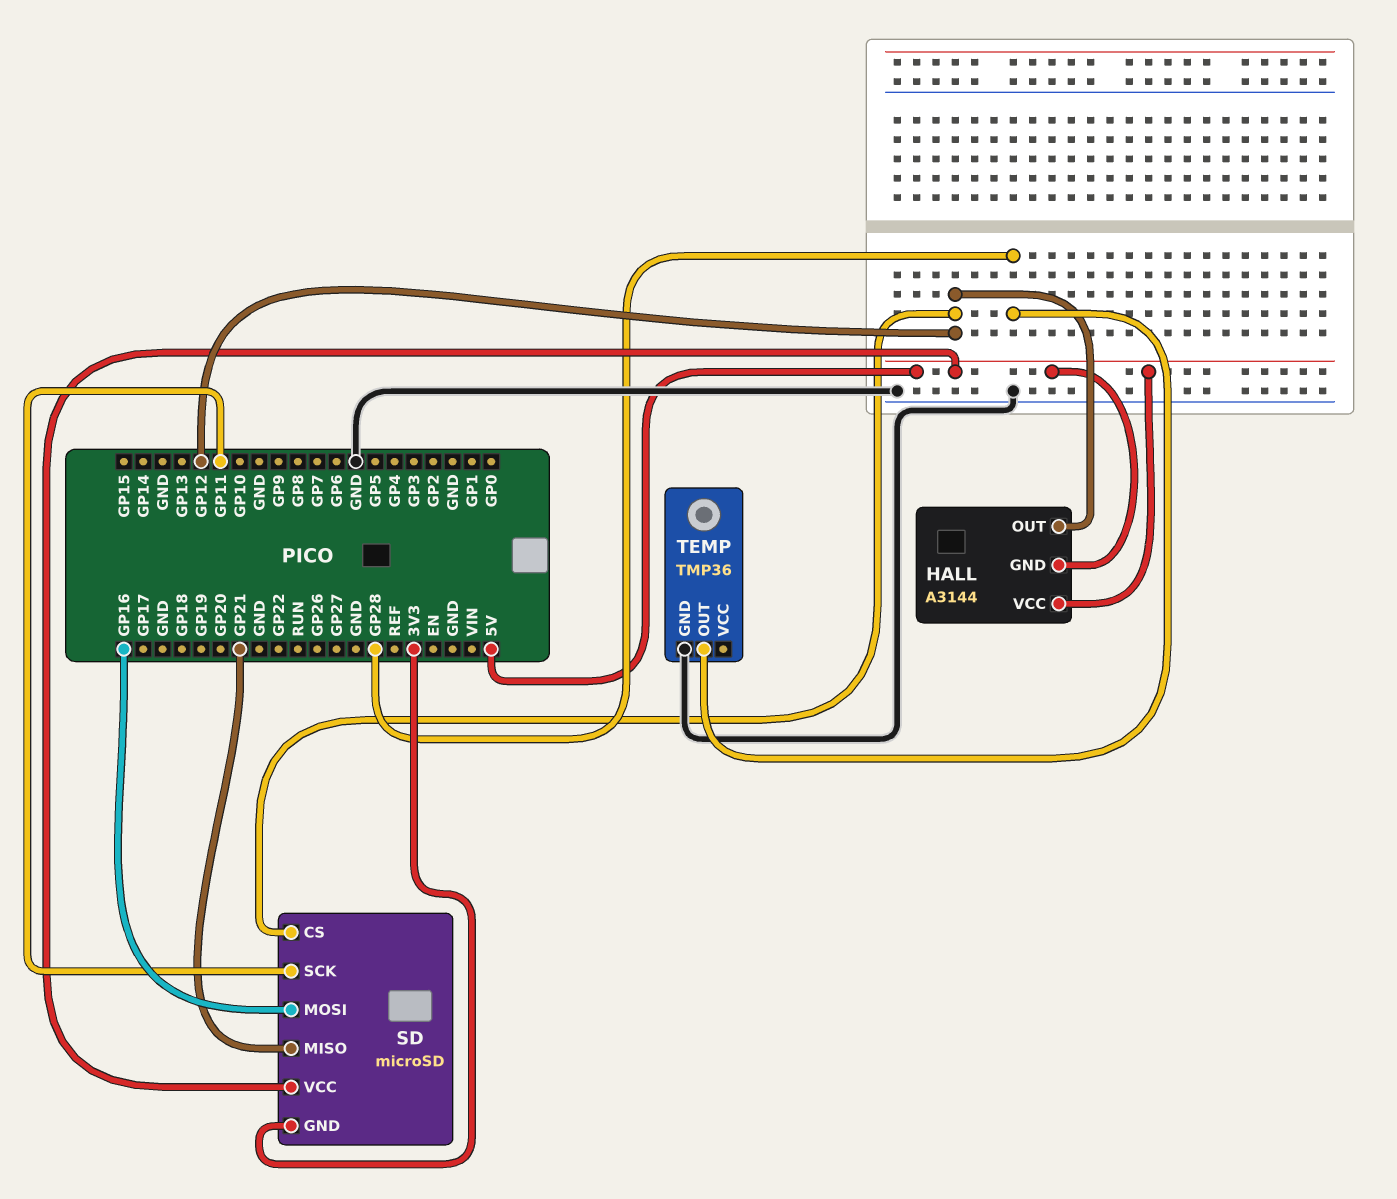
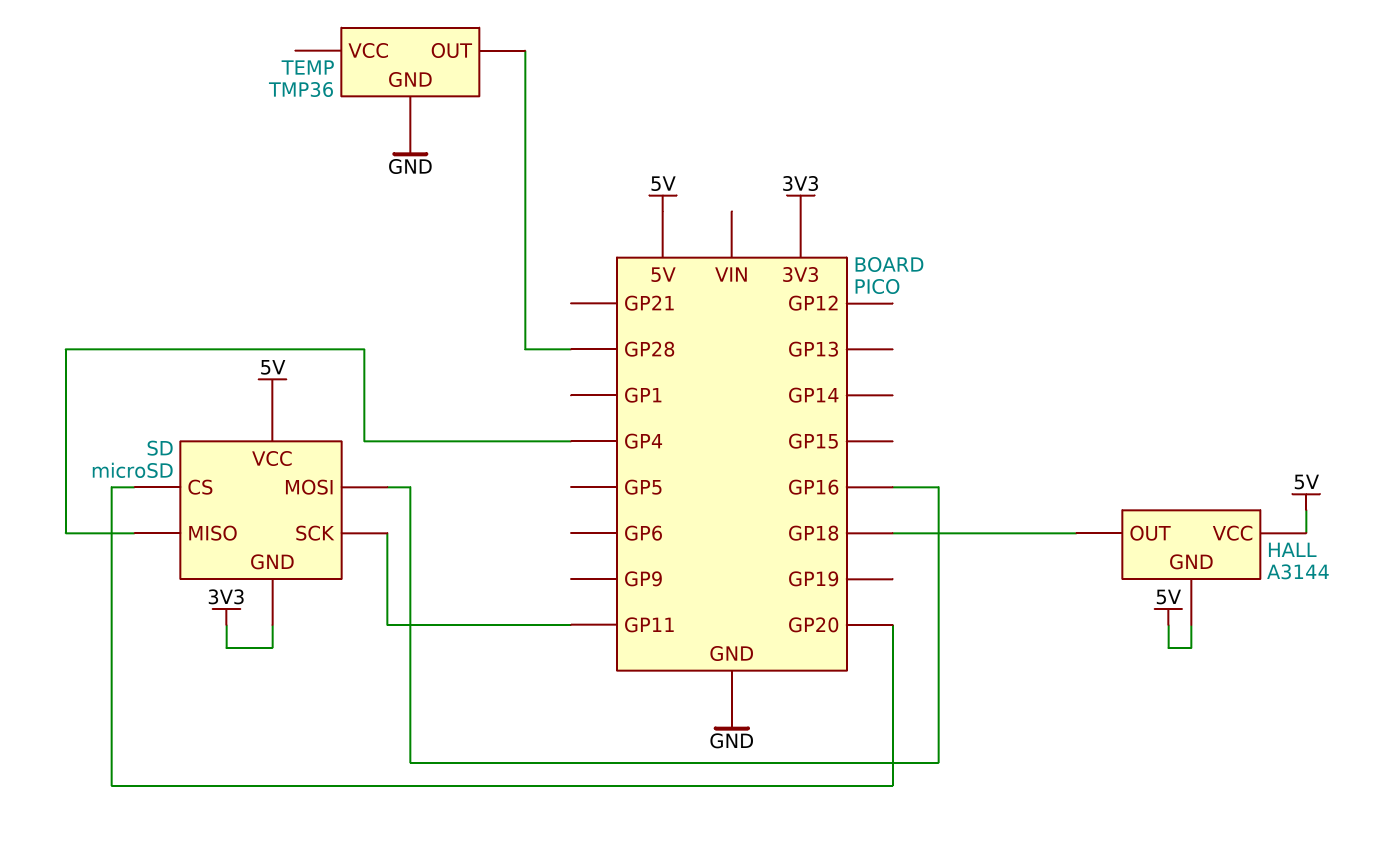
HALL pin OUT: GP12 -> GP18
SD pin CS: GP12 -> GP20
SD pin MISO: GP21 -> GP4

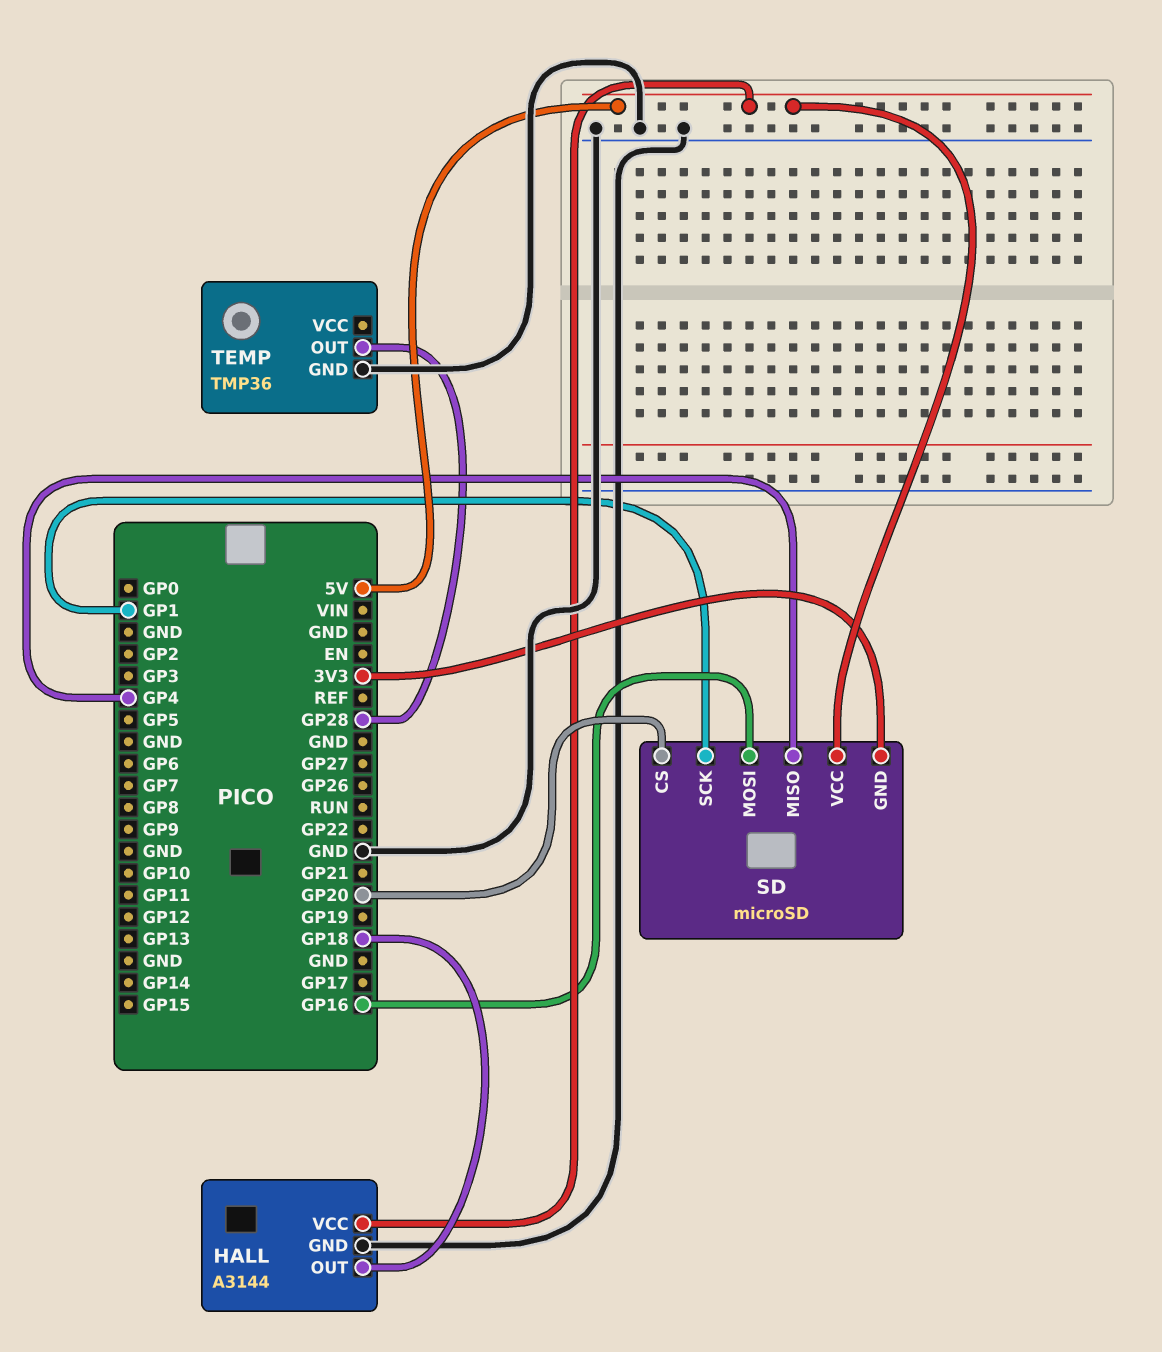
HALL pin GND: 5V -> GND
SD pin SCK: GP11 -> GP1

